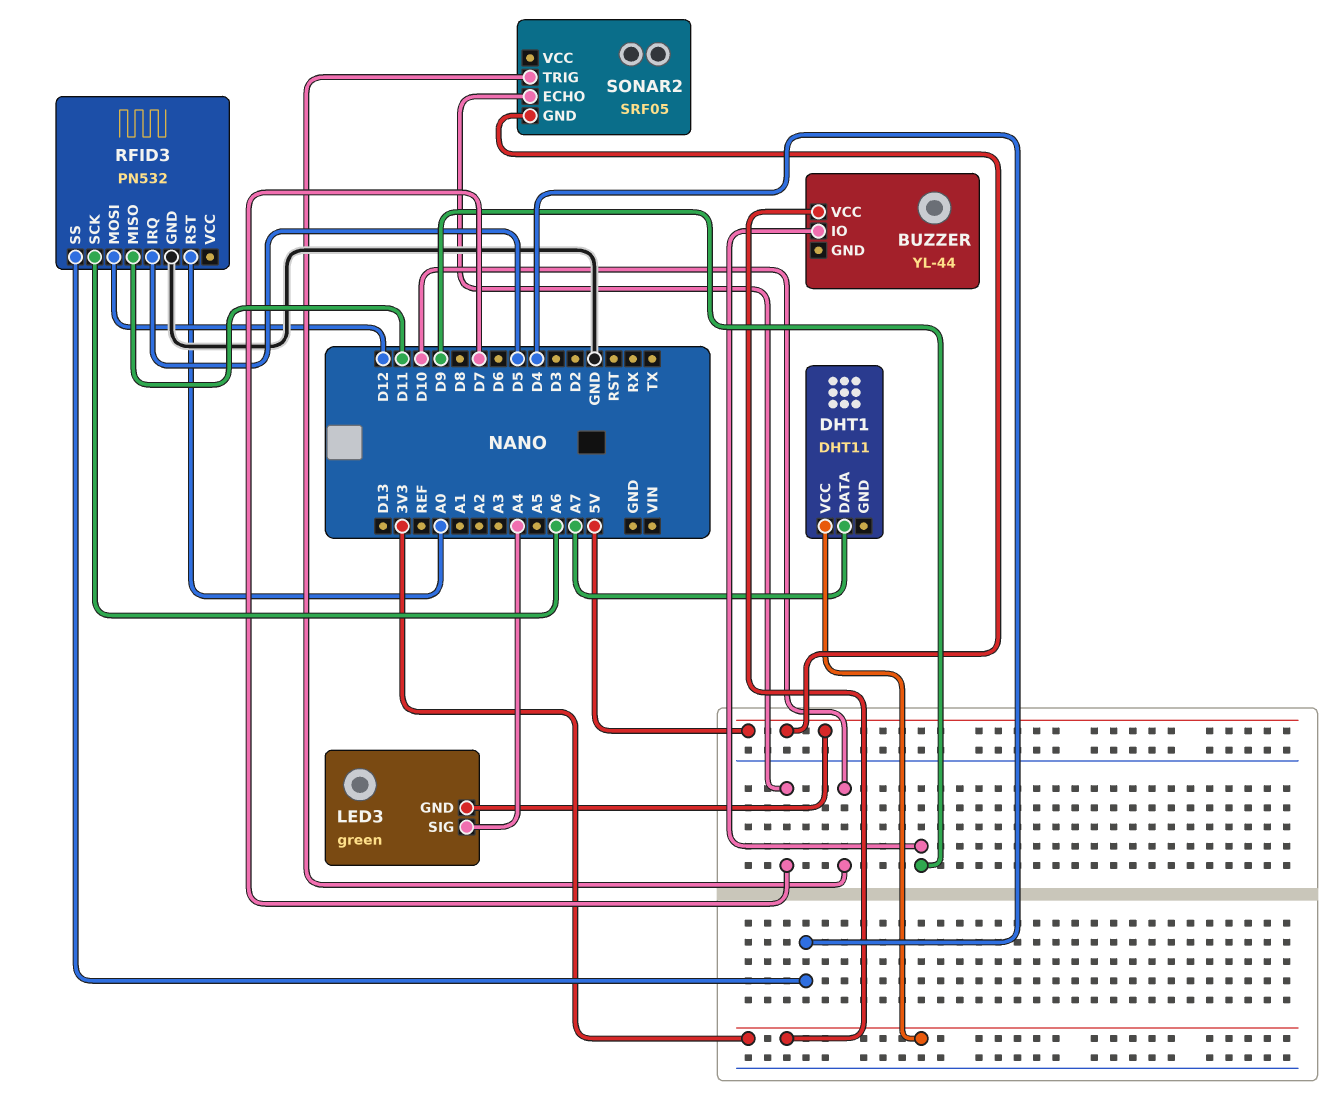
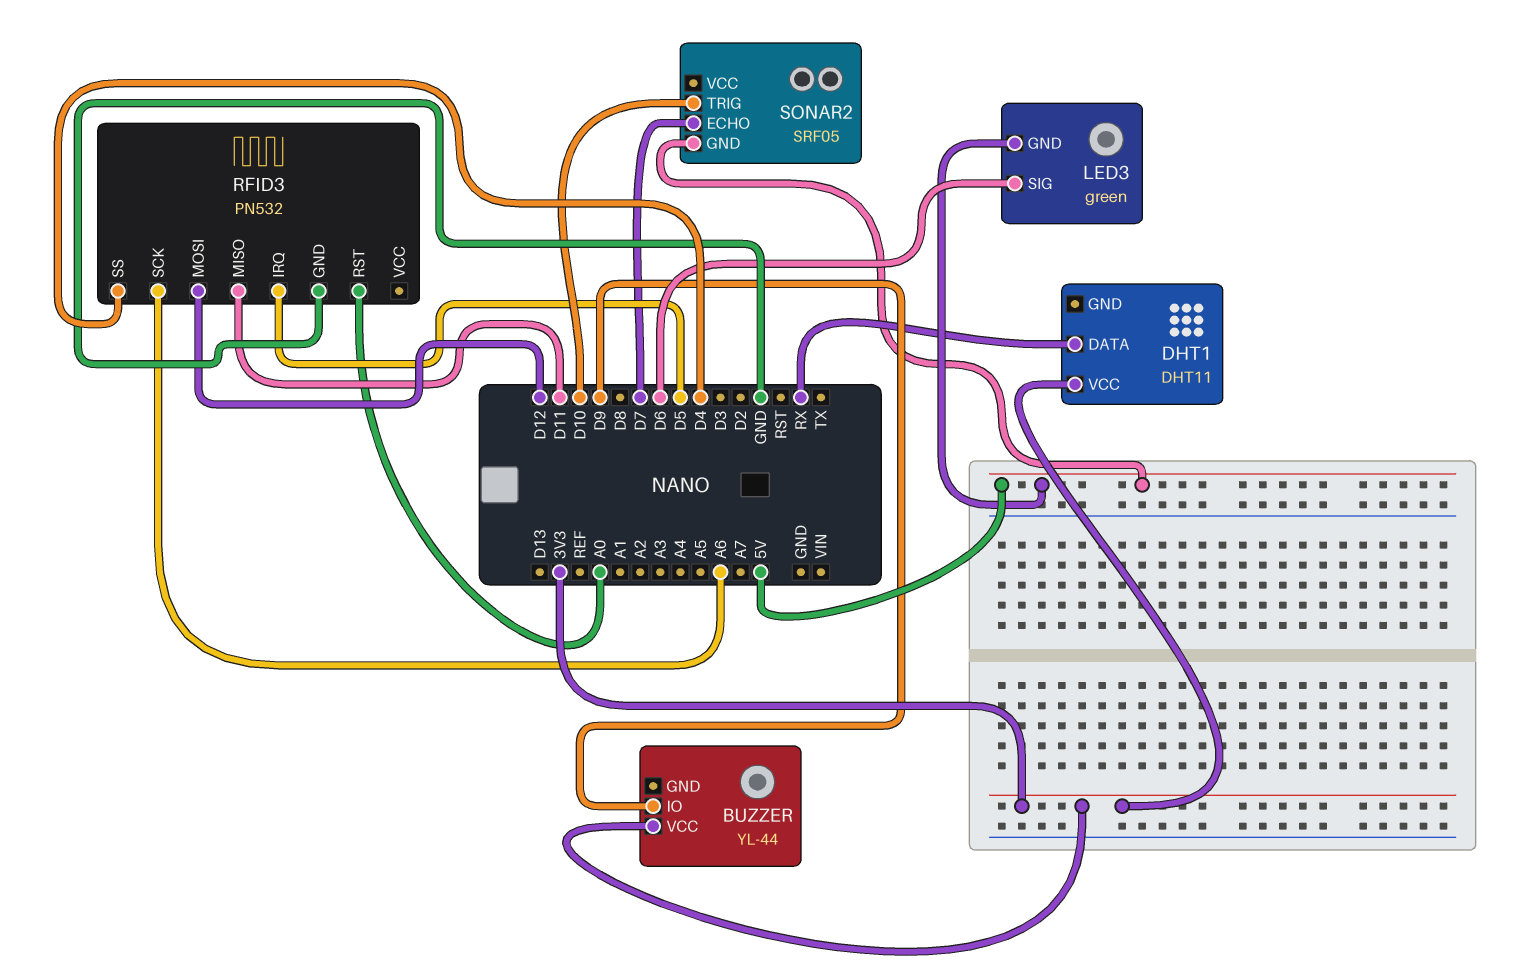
DHT1 pin DATA: A7 -> RX
LED3 pin SIG: A4 -> D6

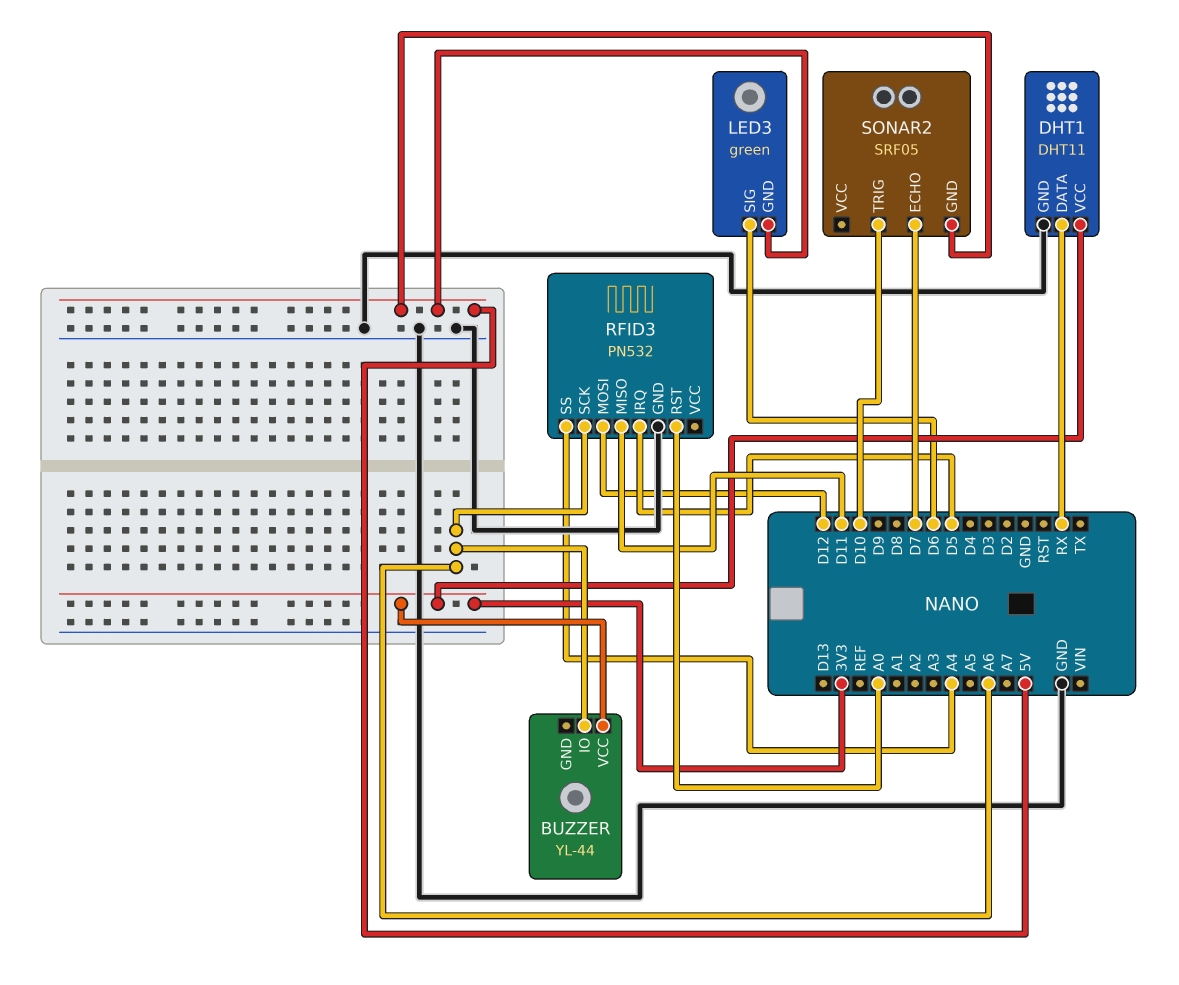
BUZZER pin IO: D9 -> A6
DHT1 pin GND: none -> GND
RFID3 pin SS: D4 -> A4

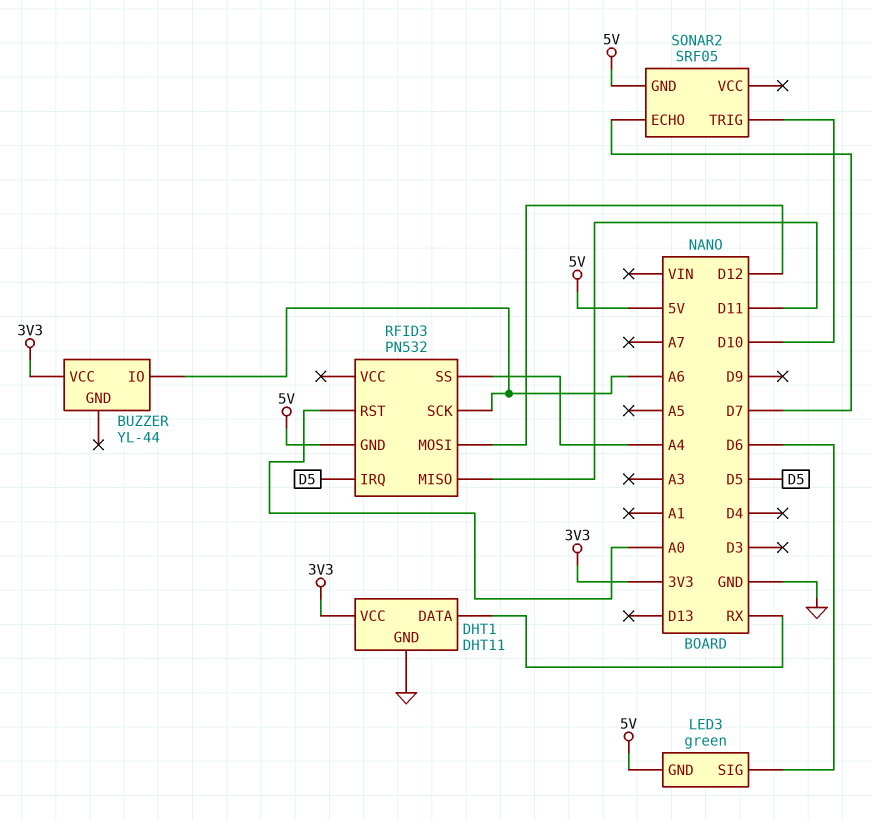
RFID3 pin GND: GND -> 5V

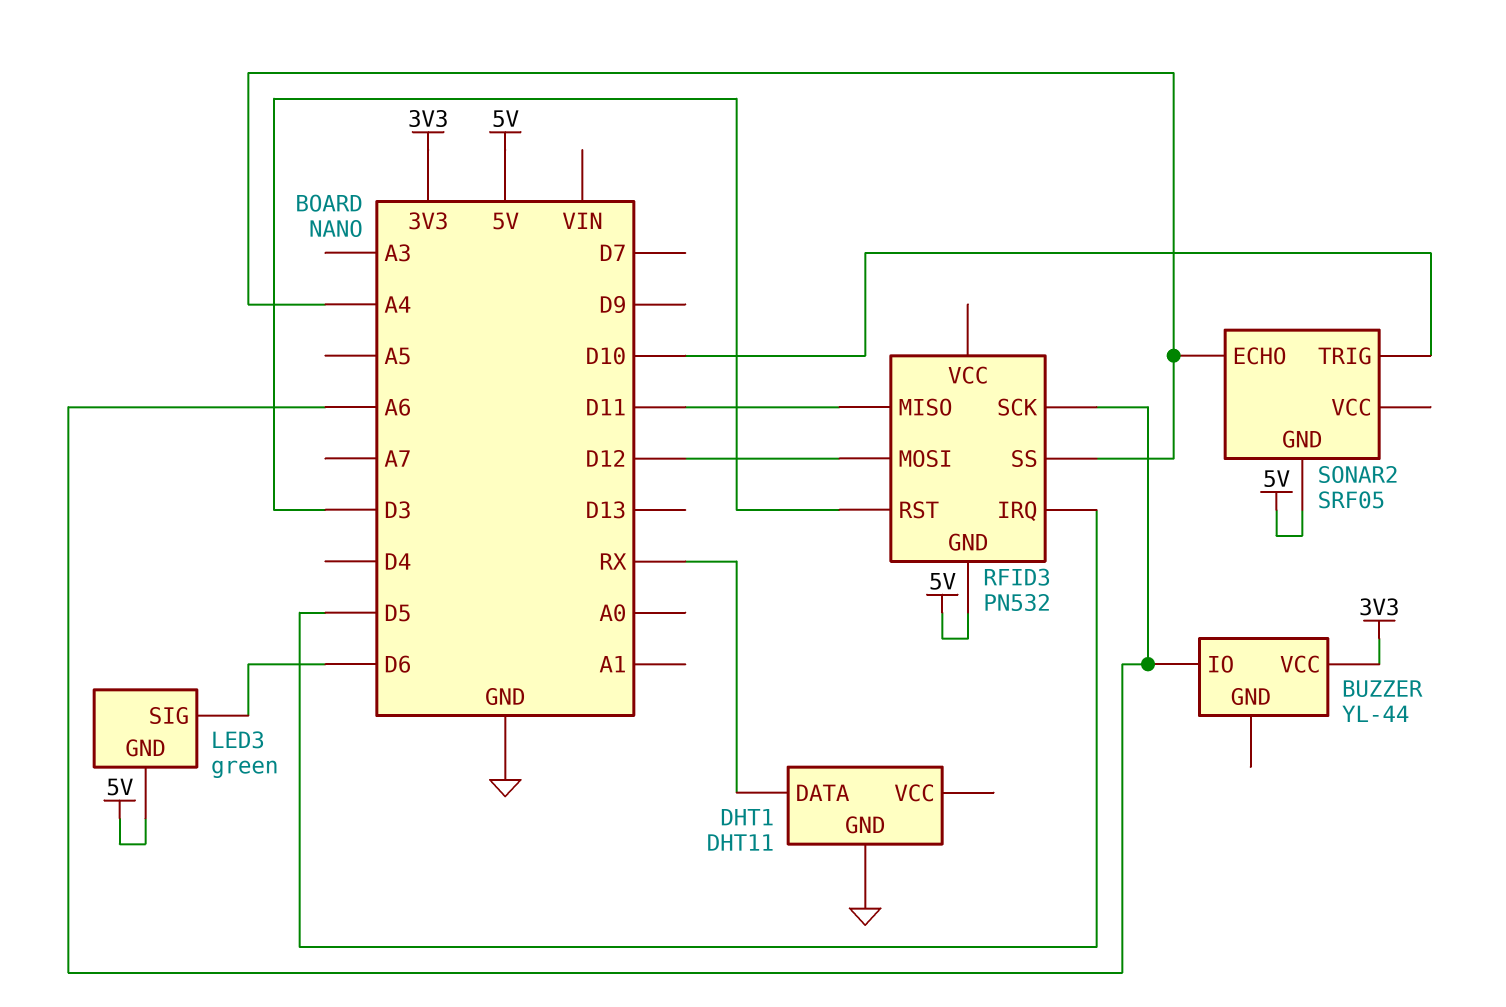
DHT1 pin VCC: 3V3 -> none
RFID3 pin RST: A0 -> D3
SONAR2 pin ECHO: D7 -> A4

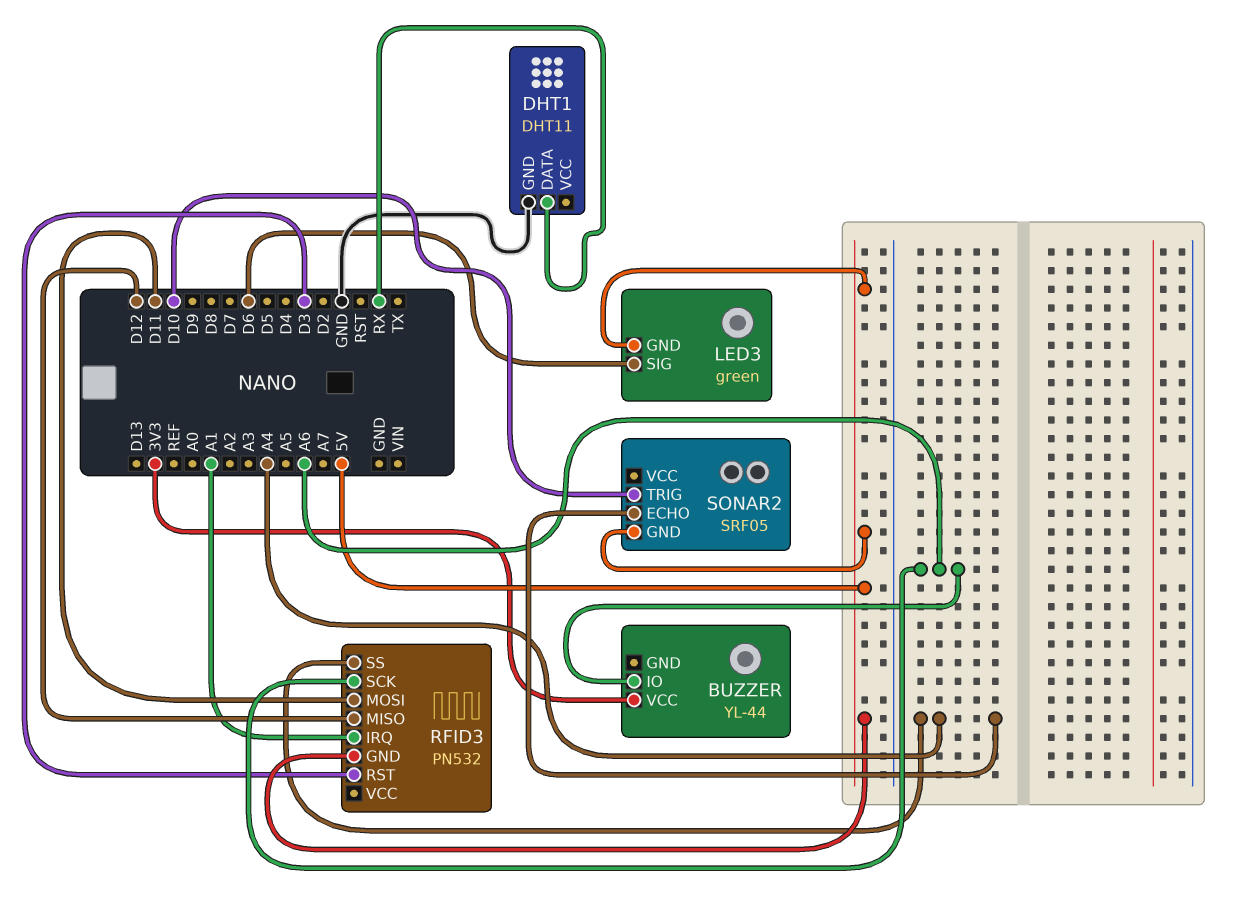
RFID3 pin IRQ: D5 -> A1
RFID3 pin MISO: D11 -> D12
RFID3 pin MOSI: D12 -> D11

